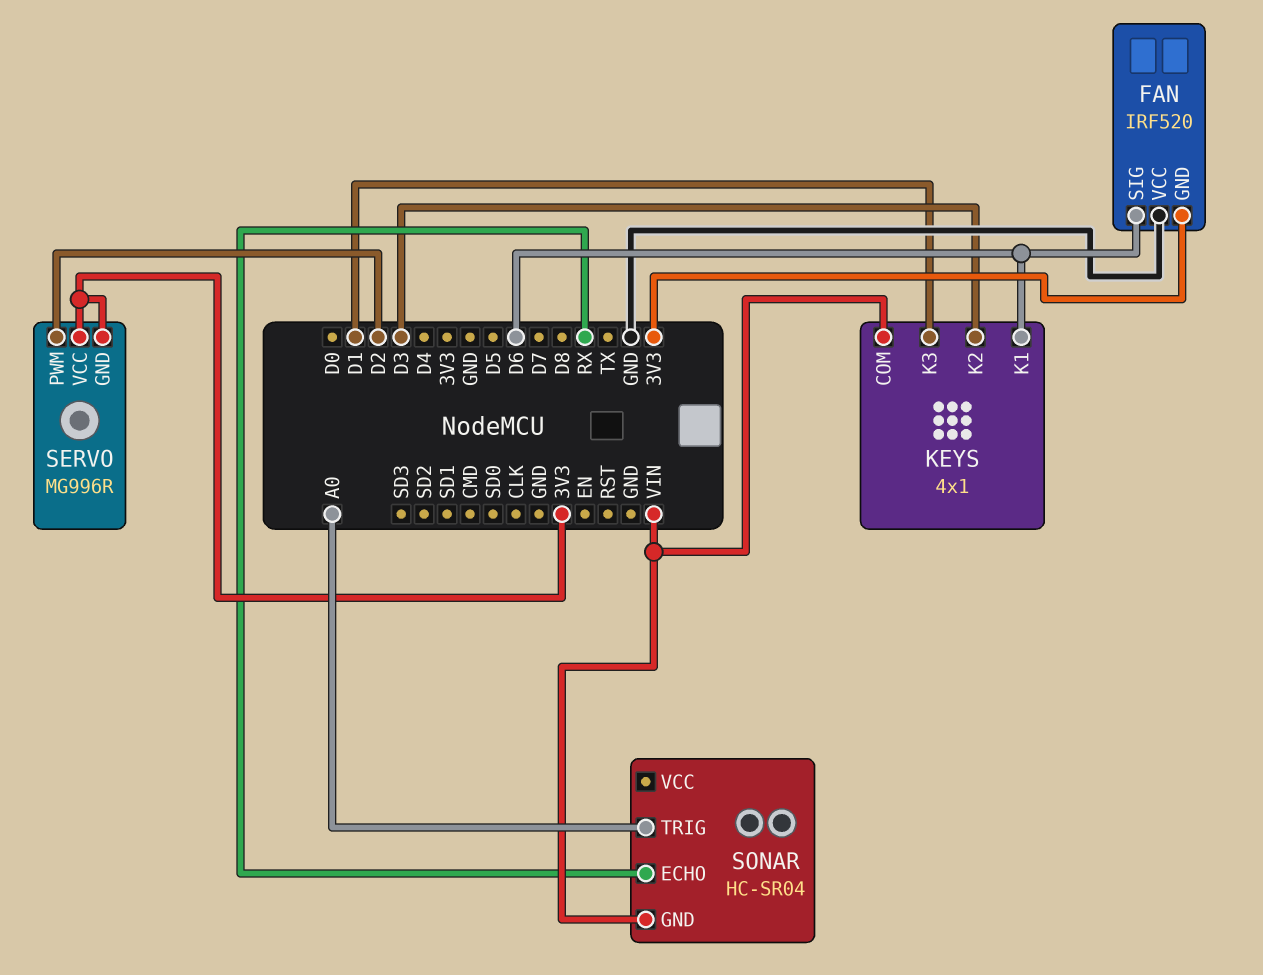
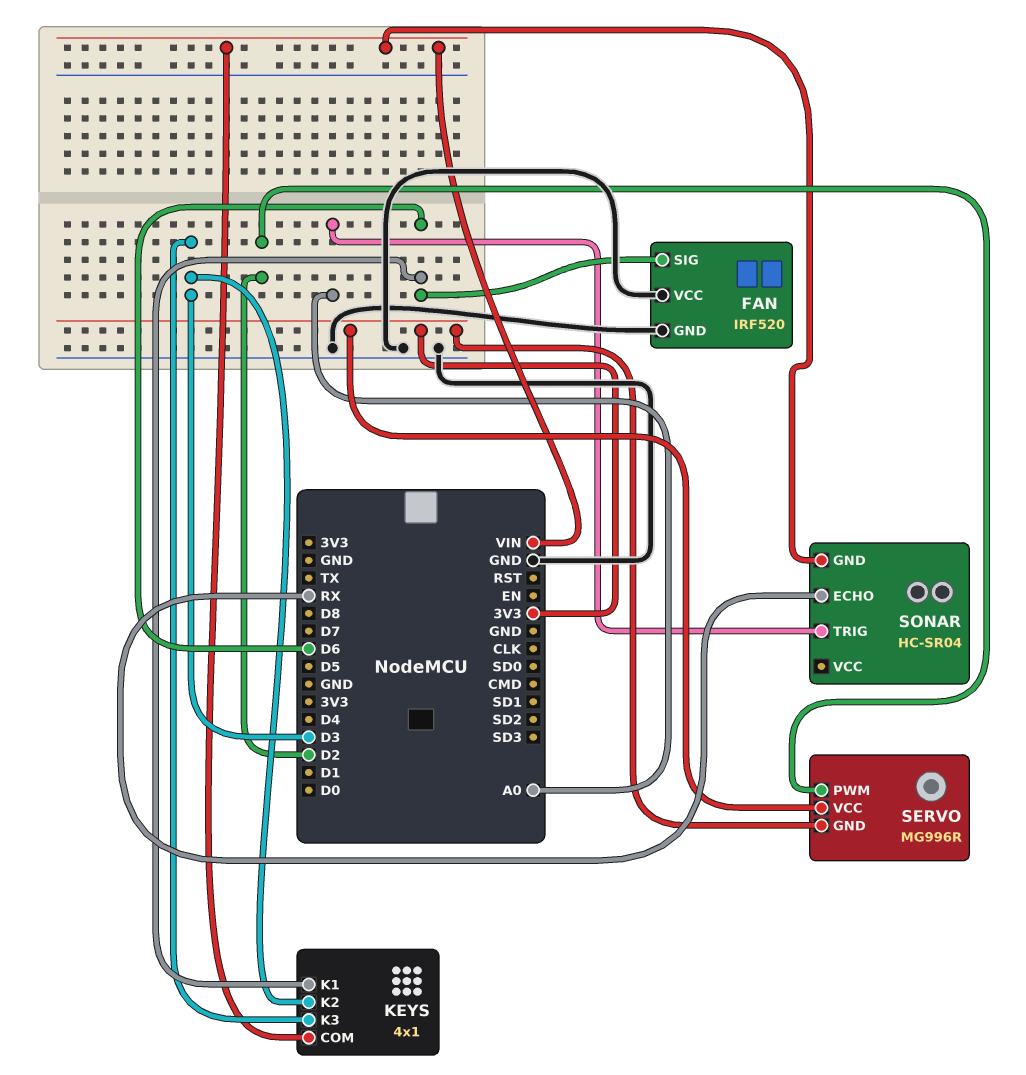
FAN pin GND: 3V3 -> GND
KEYS pin K3: D1 -> D3

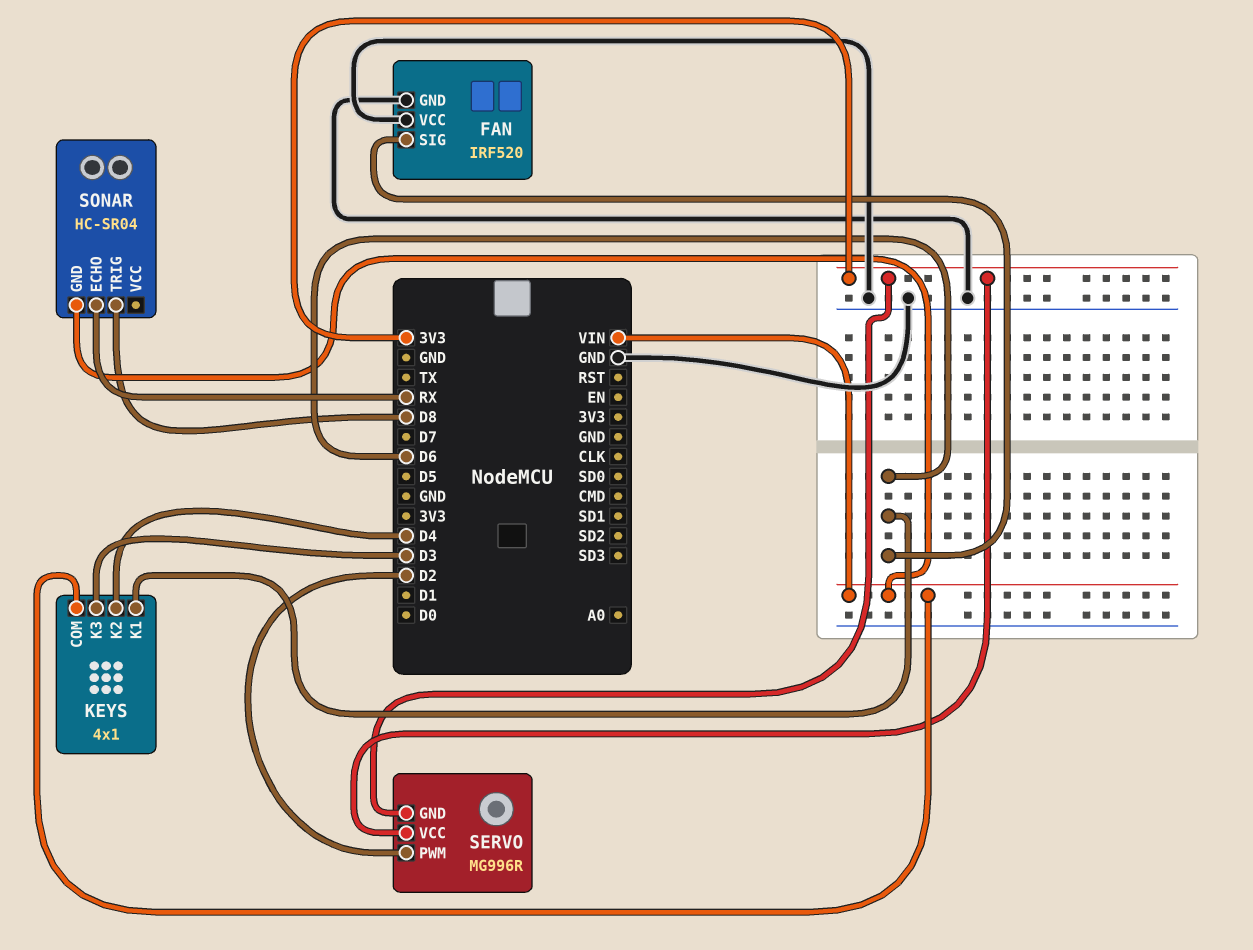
KEYS pin K2: D3 -> D4
SONAR pin TRIG: A0 -> D8

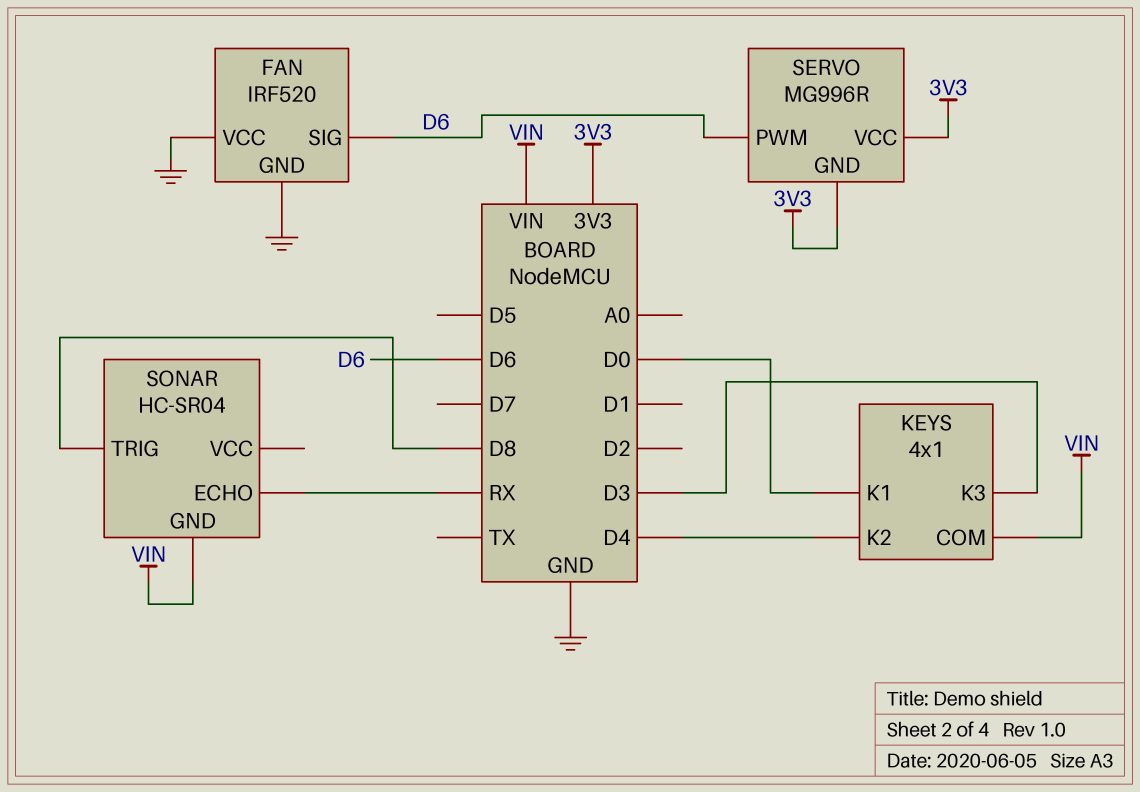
KEYS pin K1: D6 -> D0
SERVO pin PWM: D2 -> D6

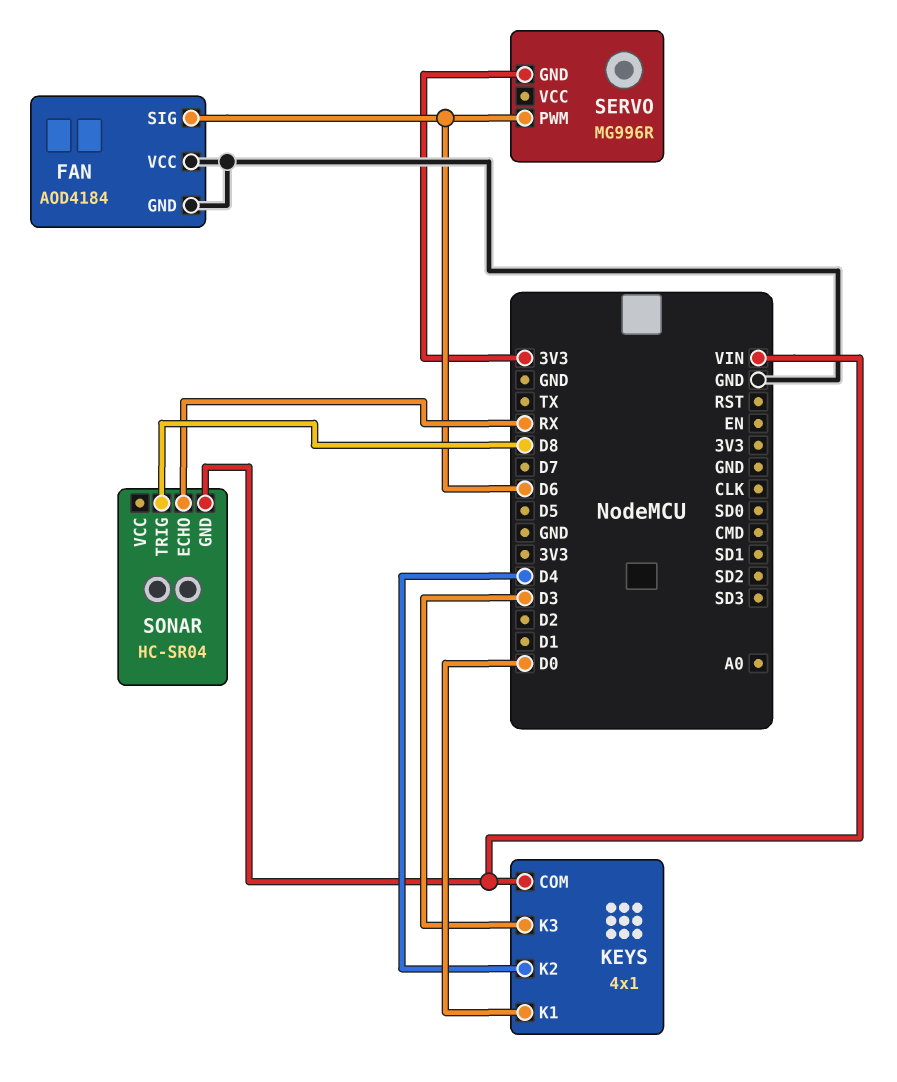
FAN: IRF520 -> AOD4184
SERVO pin VCC: 3V3 -> none

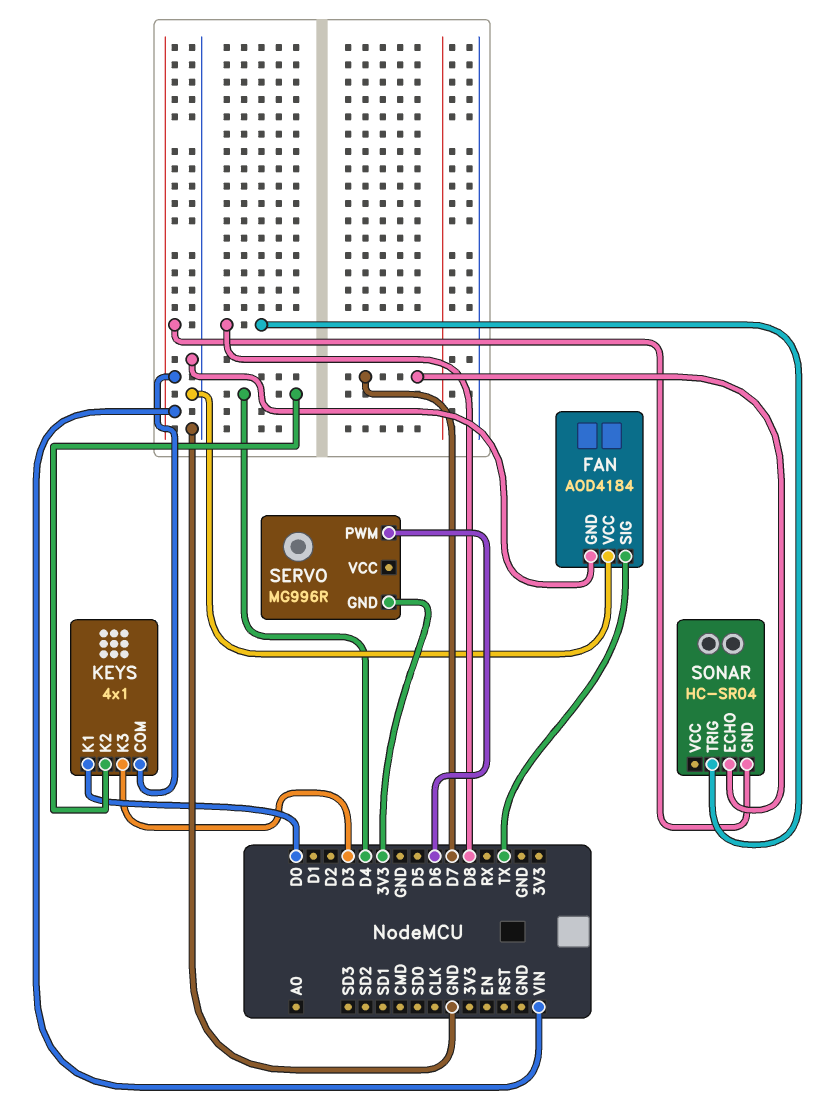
FAN pin SIG: D6 -> TX
SONAR pin ECHO: RX -> D7

